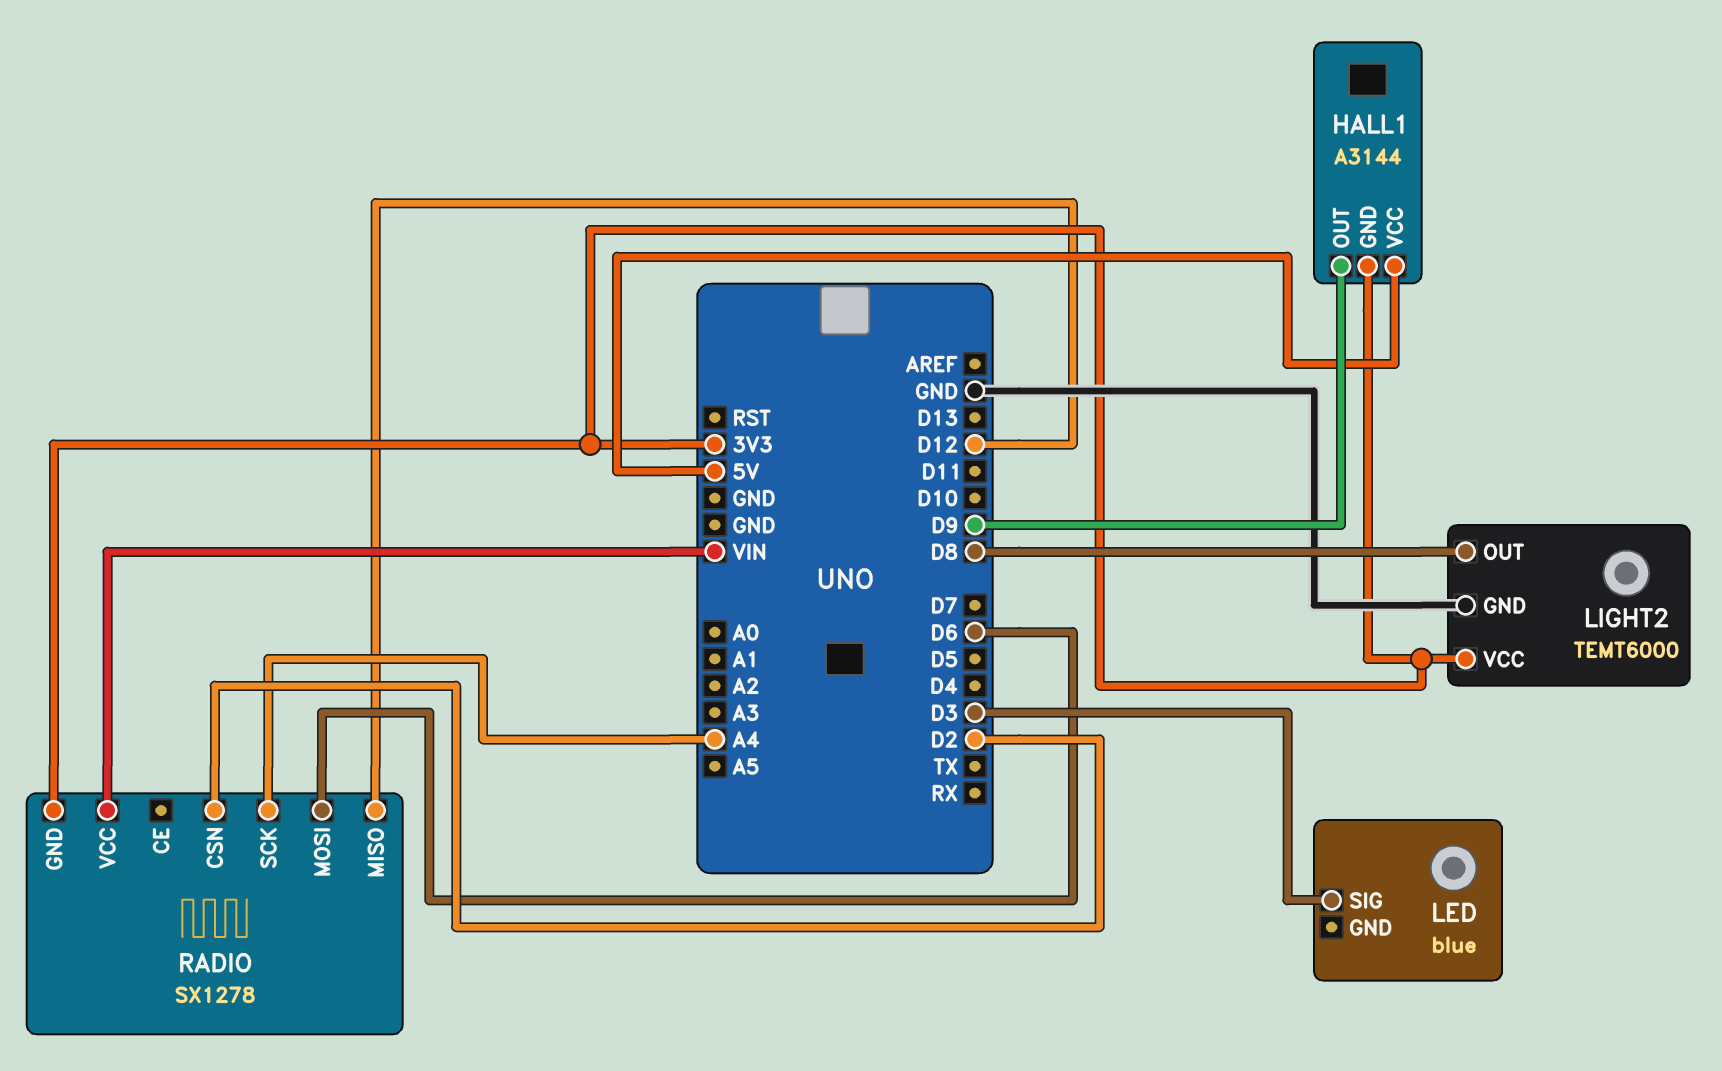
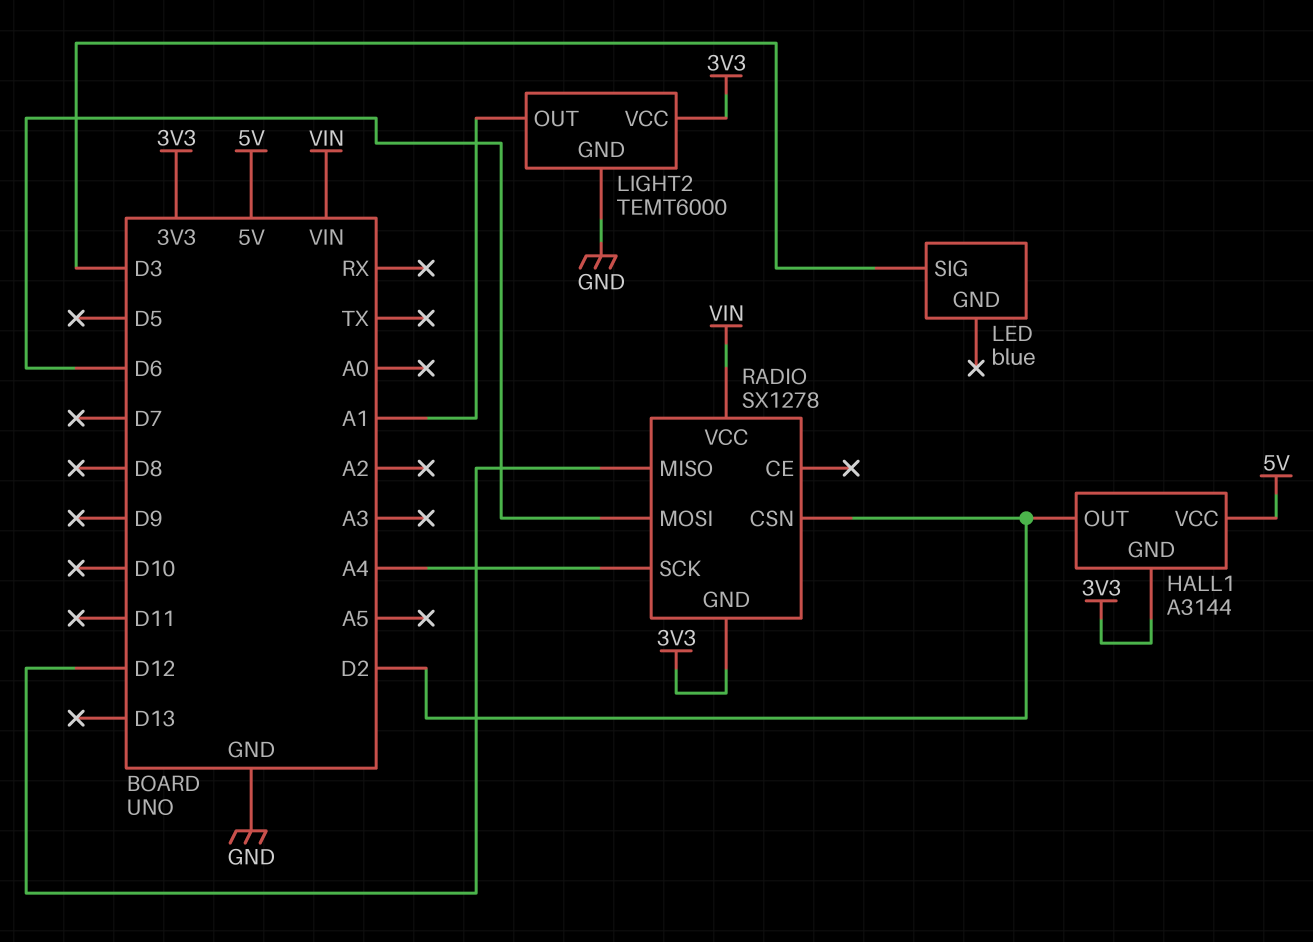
HALL1 pin OUT: D9 -> D2
LIGHT2 pin OUT: D8 -> A1

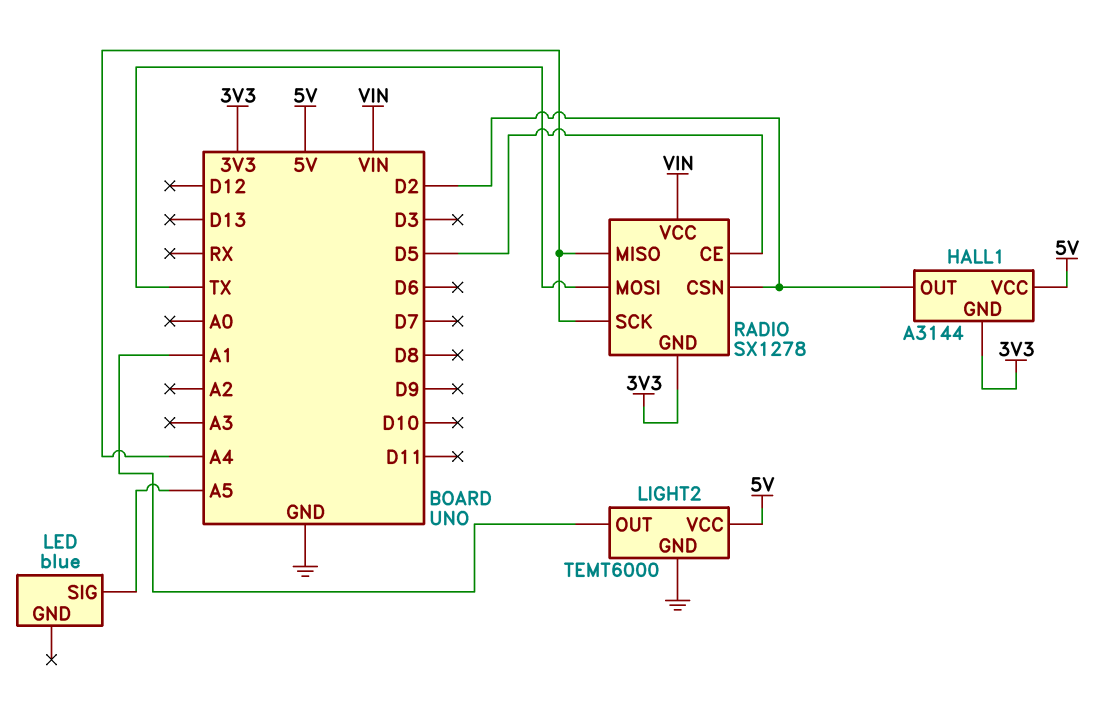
LED pin SIG: D3 -> A5
LIGHT2 pin VCC: 3V3 -> 5V
RADIO pin CE: none -> D5
RADIO pin MISO: D12 -> A4
RADIO pin MOSI: D6 -> TX

